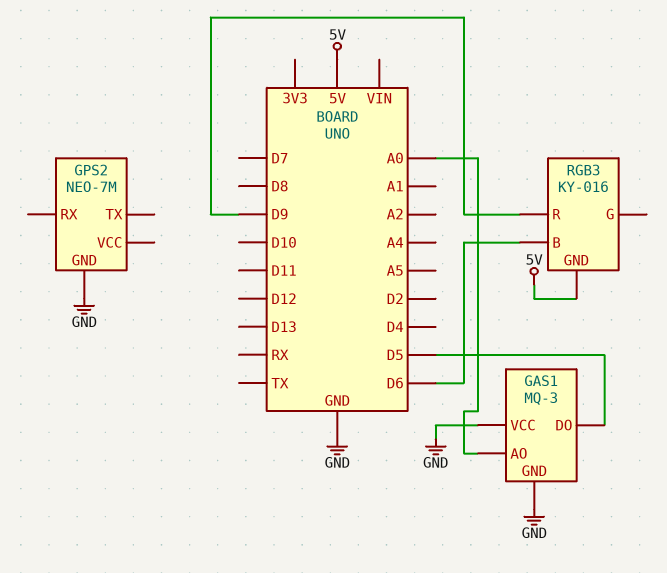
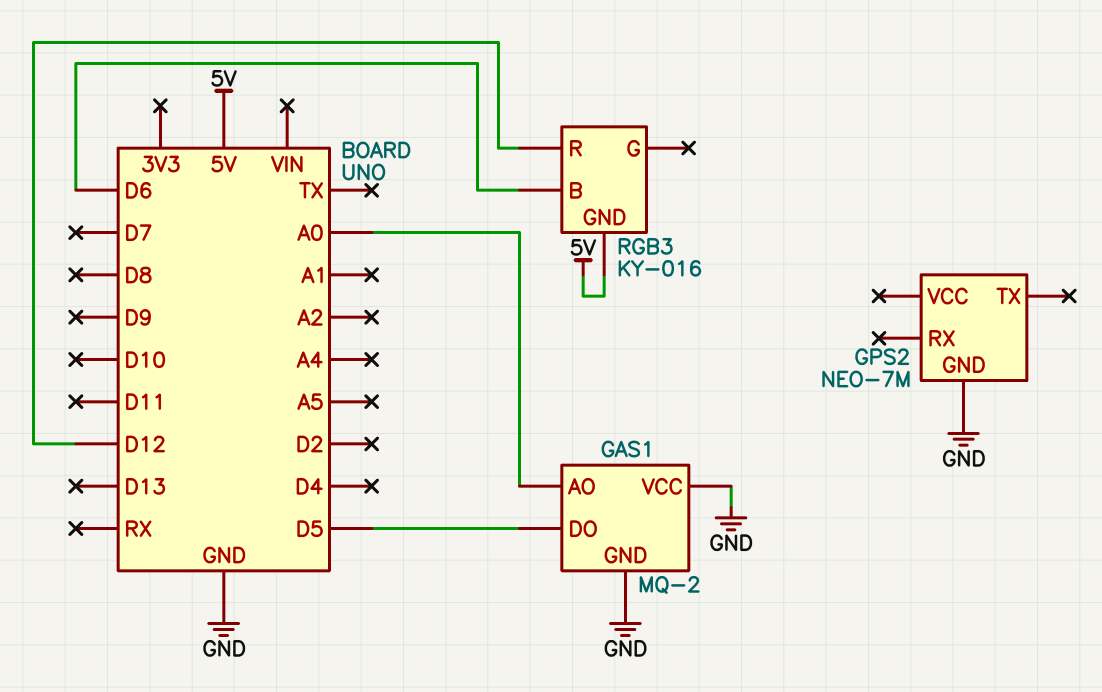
GAS1: MQ-3 -> MQ-2
RGB3 pin R: D9 -> D12

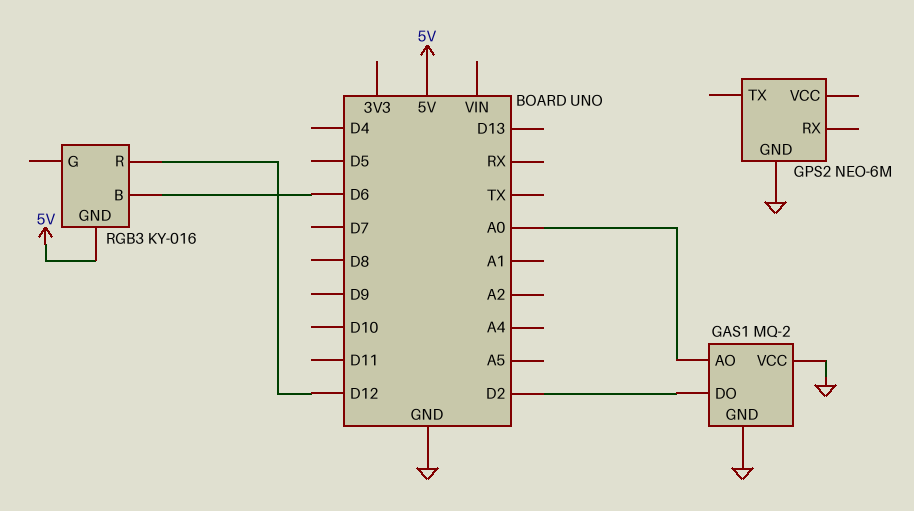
GAS1 pin DO: D5 -> D2
GPS2: NEO-7M -> NEO-6M

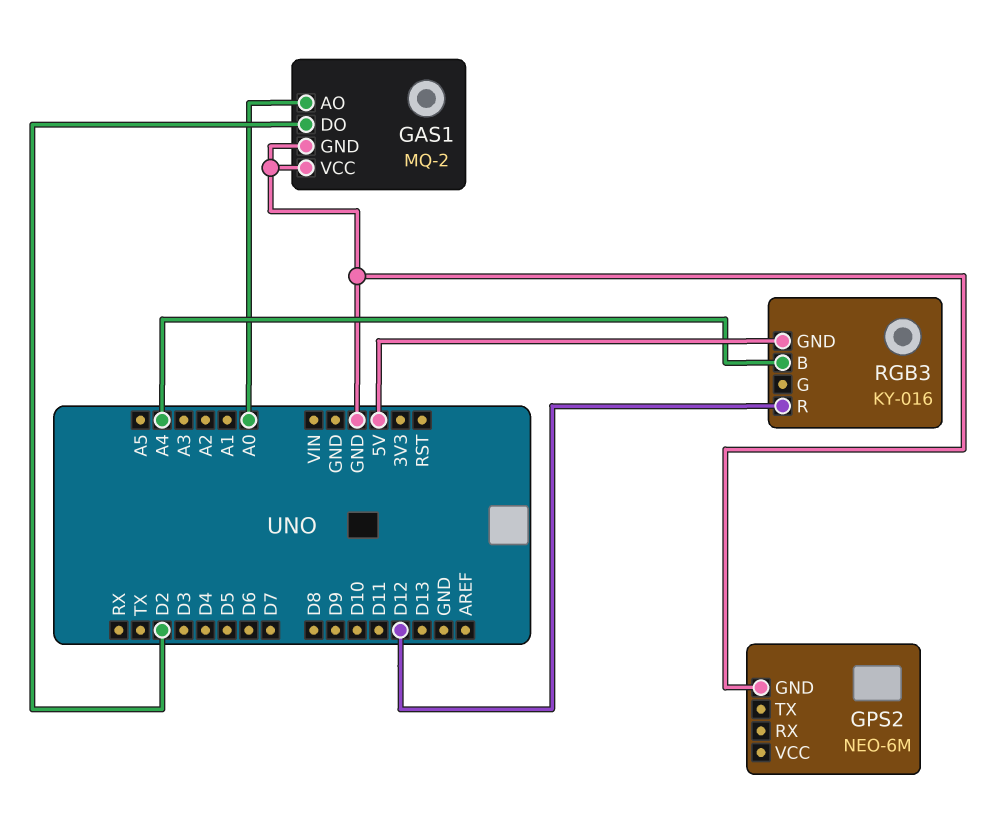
RGB3 pin B: D6 -> A4

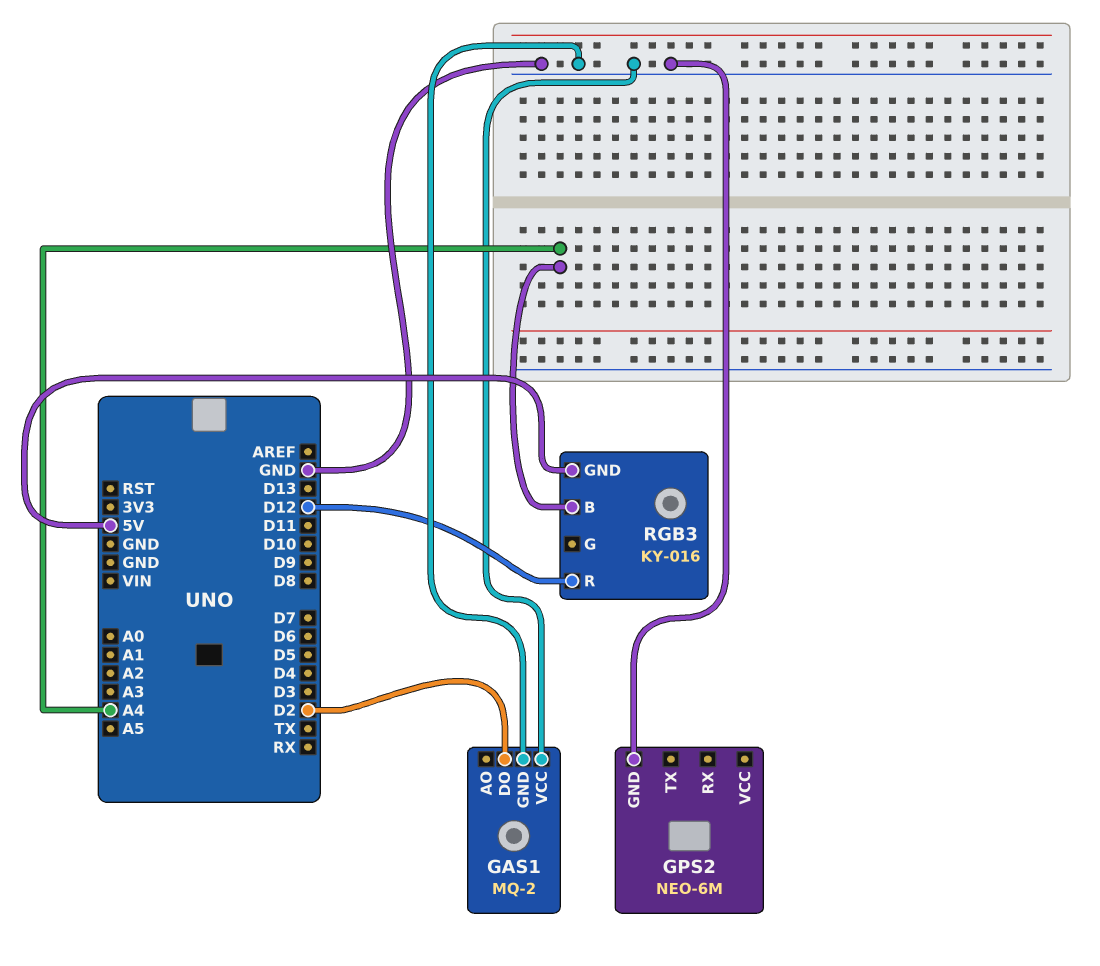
GAS1 pin AO: A0 -> none

